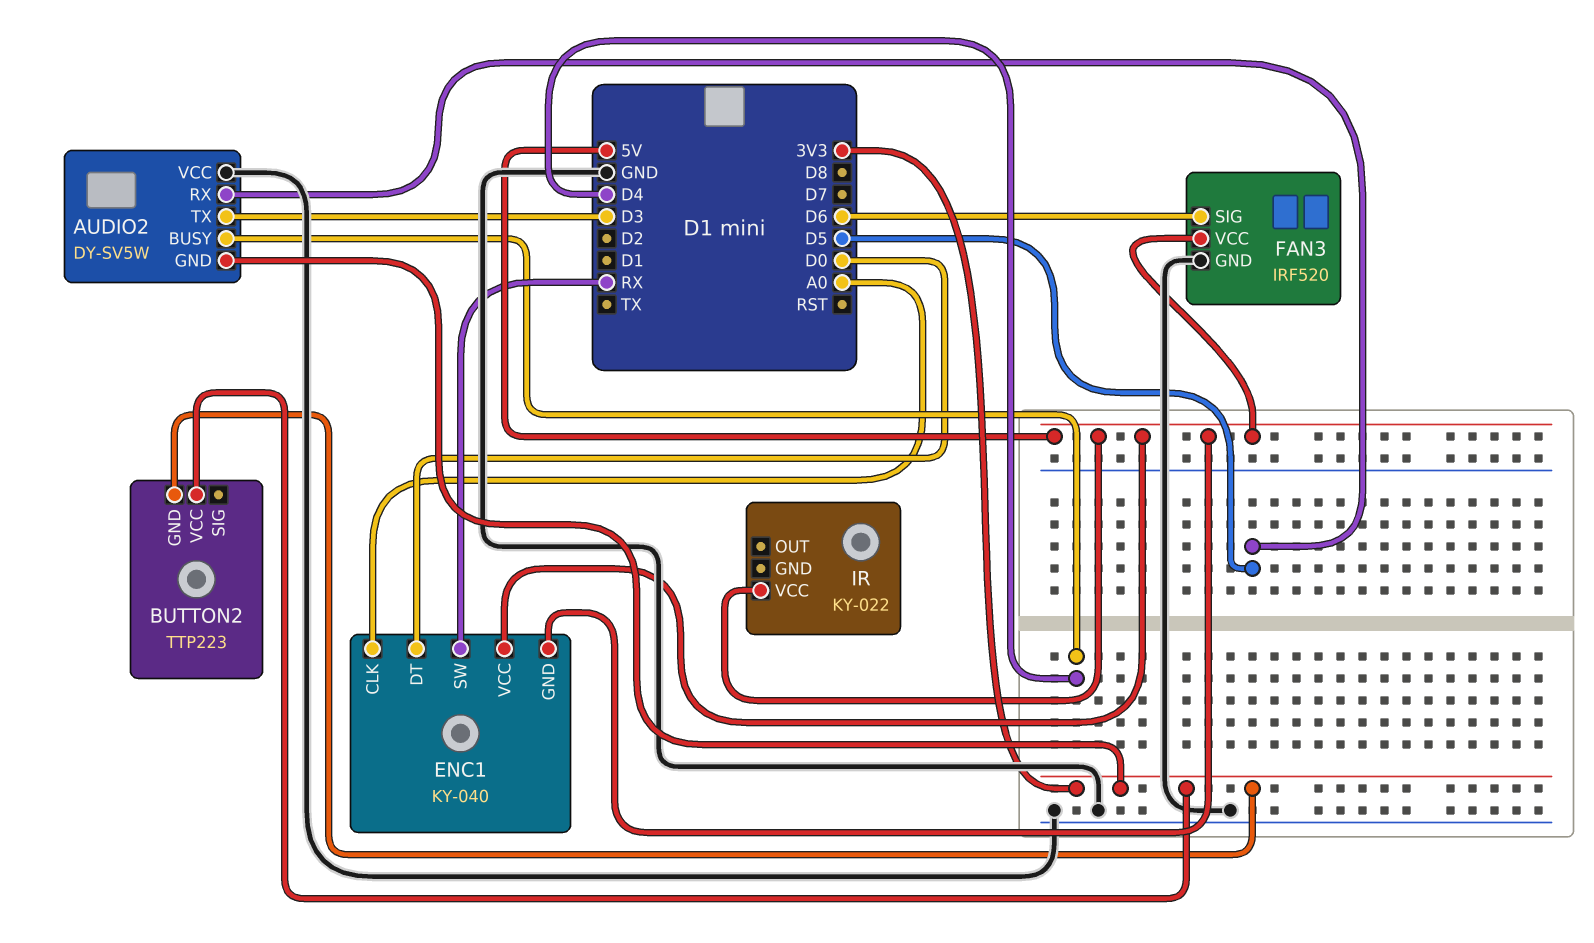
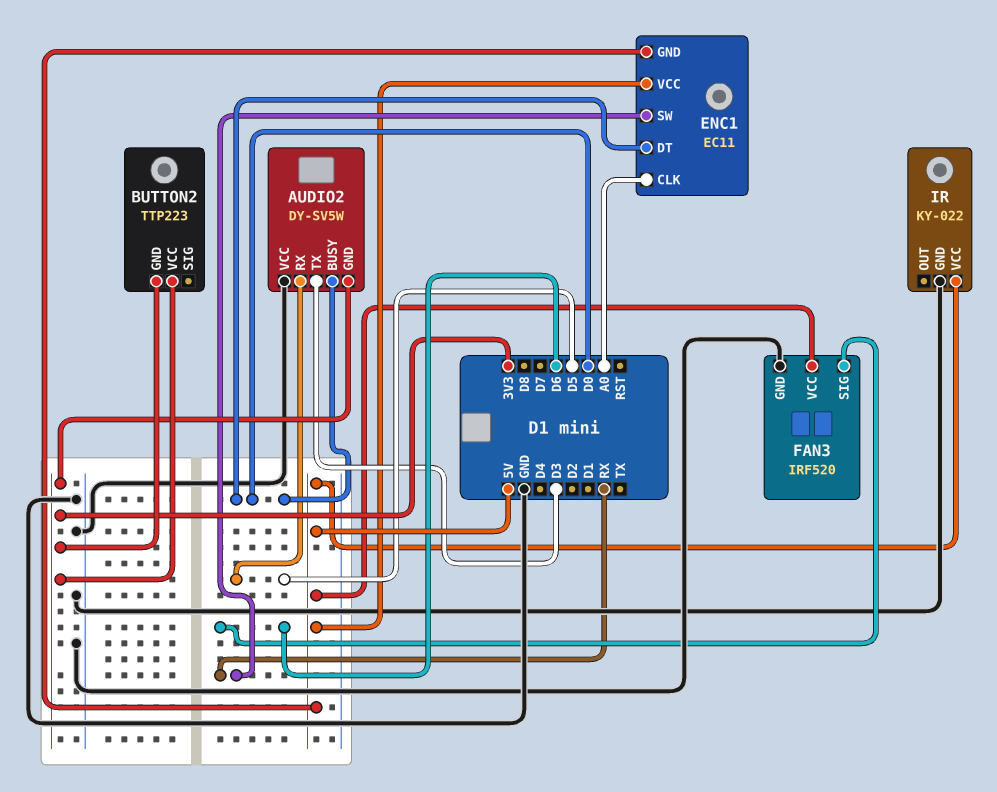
AUDIO2 pin BUSY: D4 -> D0
ENC1: KY-040 -> EC11
IR pin GND: none -> GND

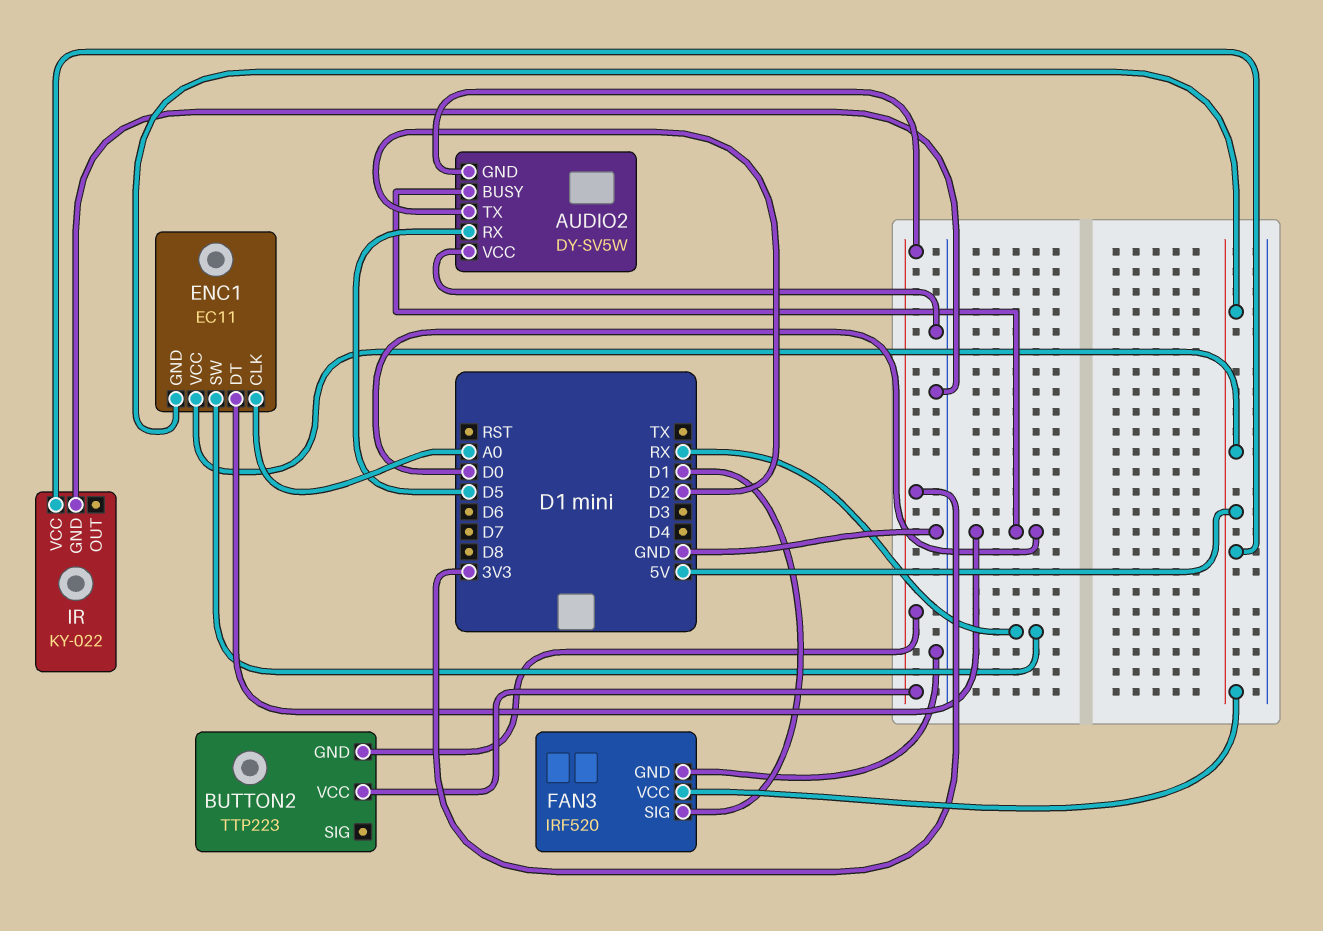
AUDIO2 pin TX: D3 -> D2
FAN3 pin SIG: D6 -> D1

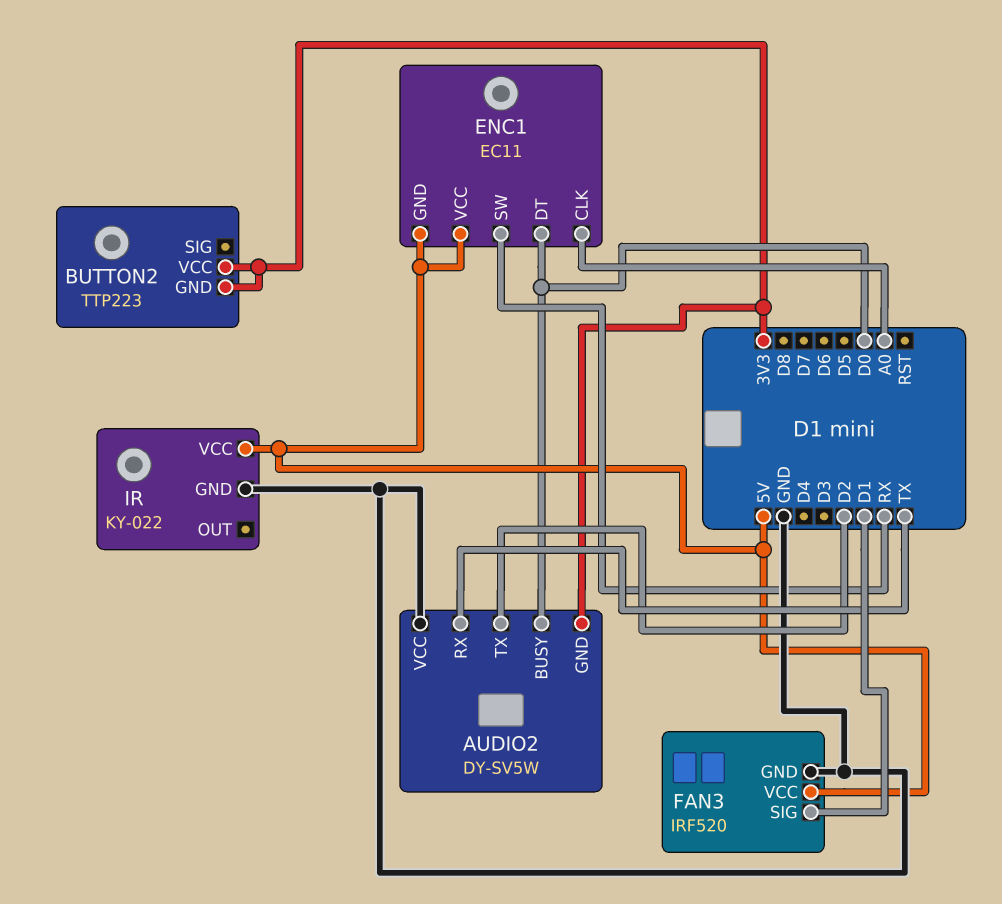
AUDIO2 pin RX: D5 -> TX

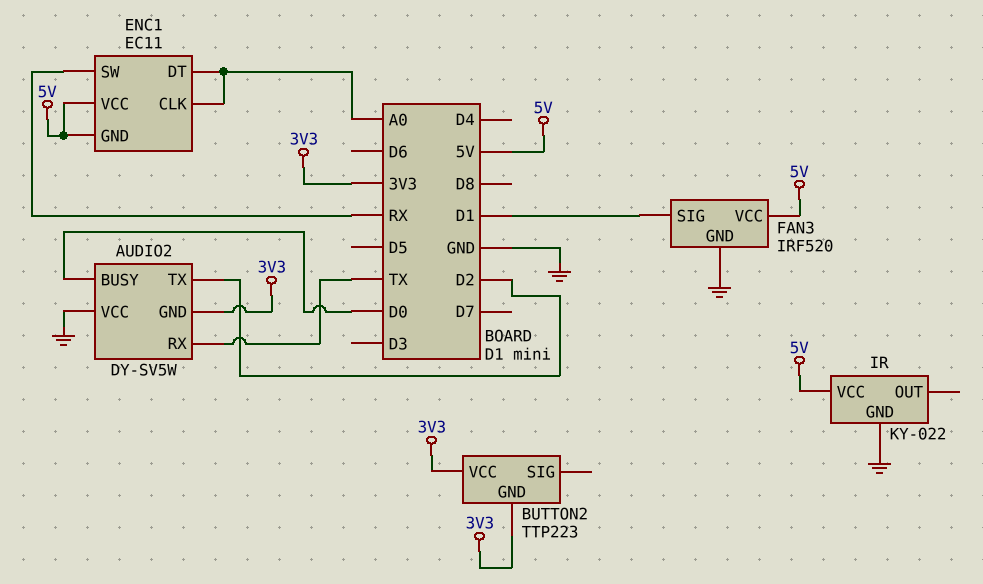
ENC1 pin DT: D0 -> A0

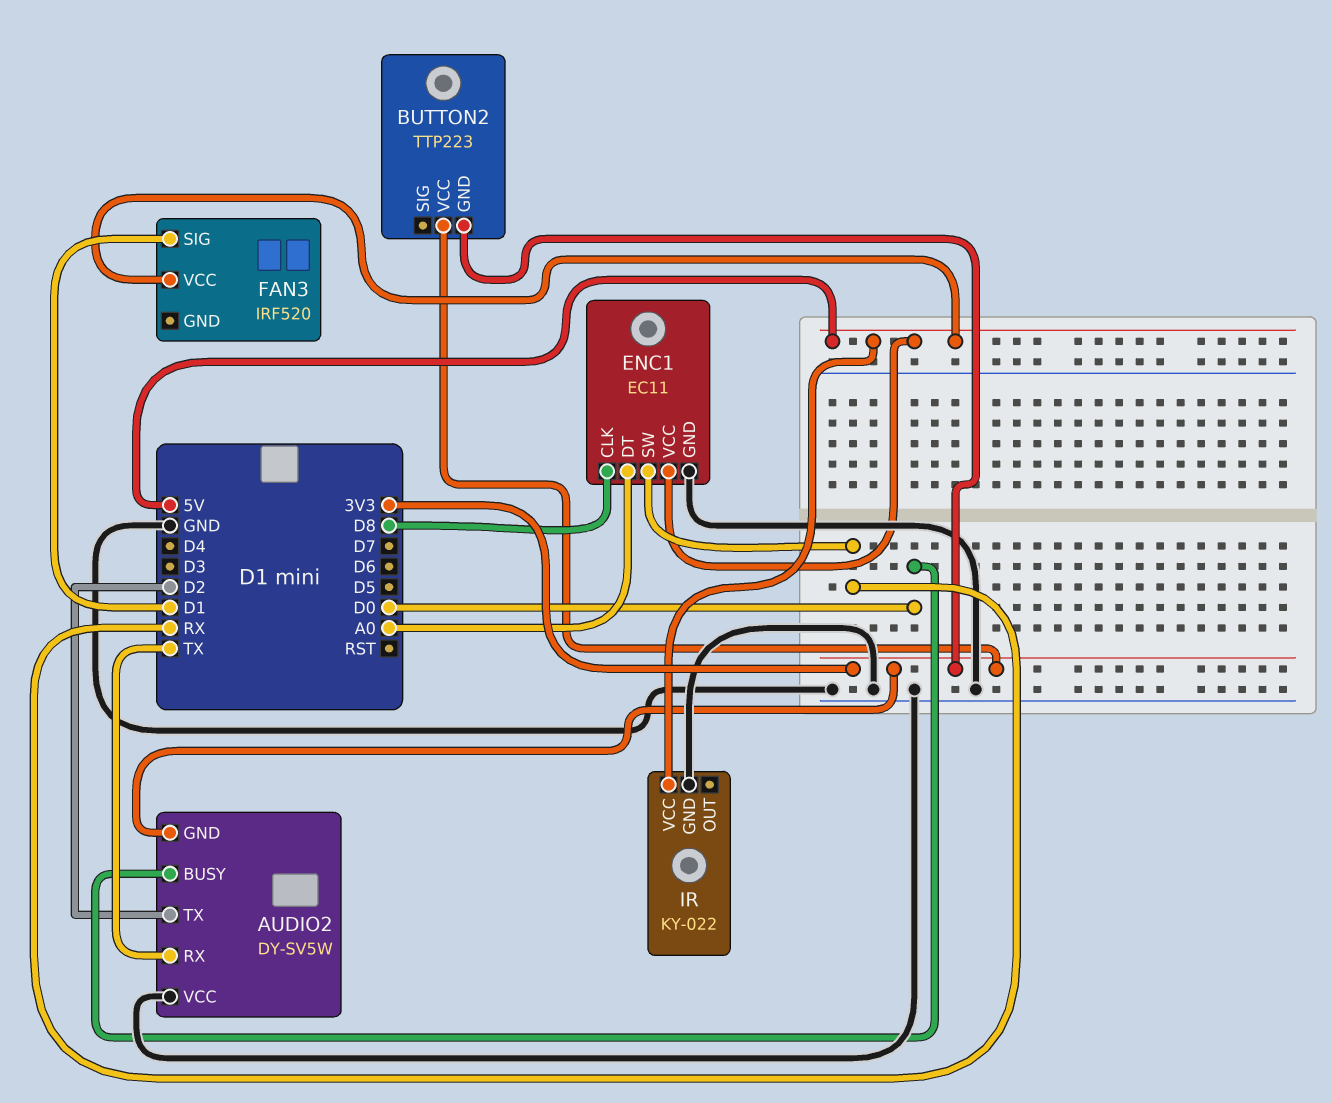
ENC1 pin CLK: A0 -> D8
ENC1 pin GND: 5V -> GND
FAN3 pin GND: GND -> none

